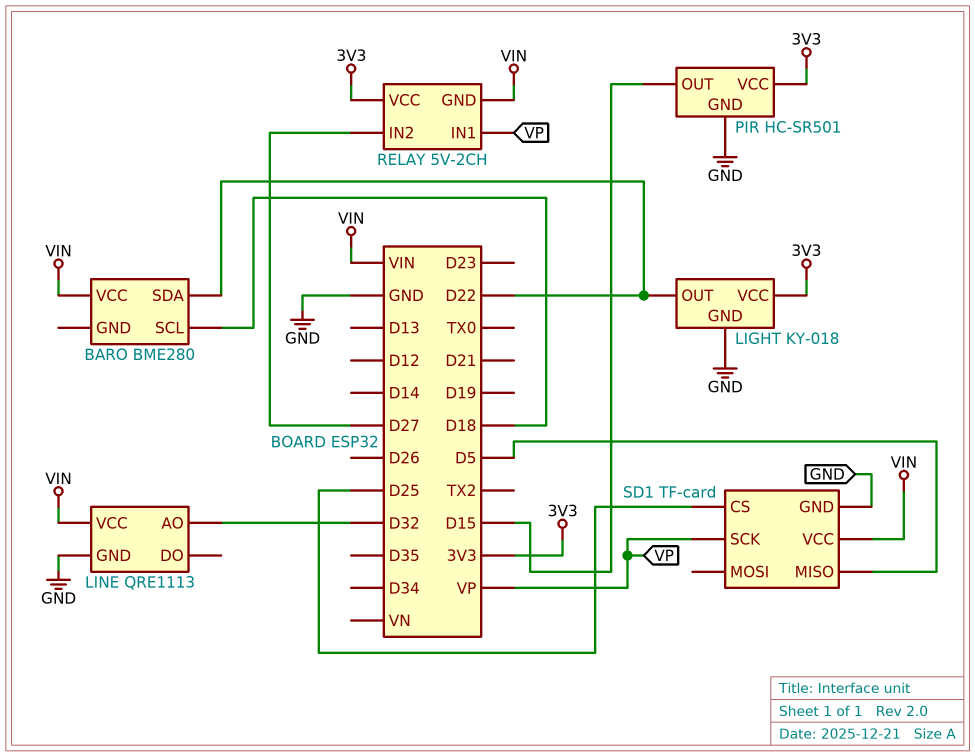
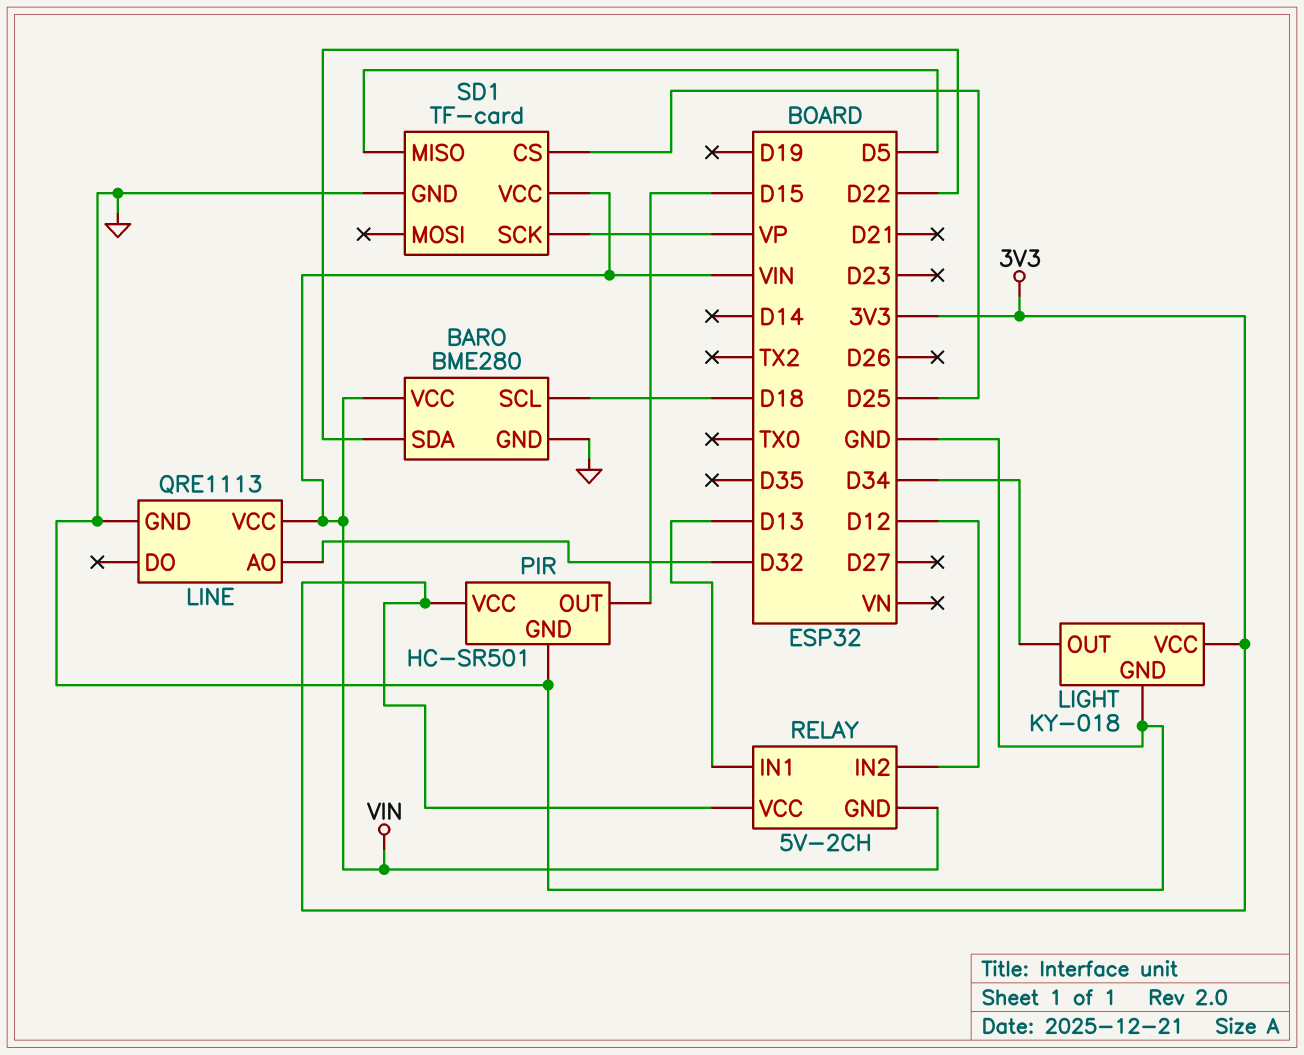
BARO pin GND: none -> GND
LIGHT pin OUT: D22 -> D34
RELAY pin IN1: VP -> D13
RELAY pin IN2: D27 -> D12

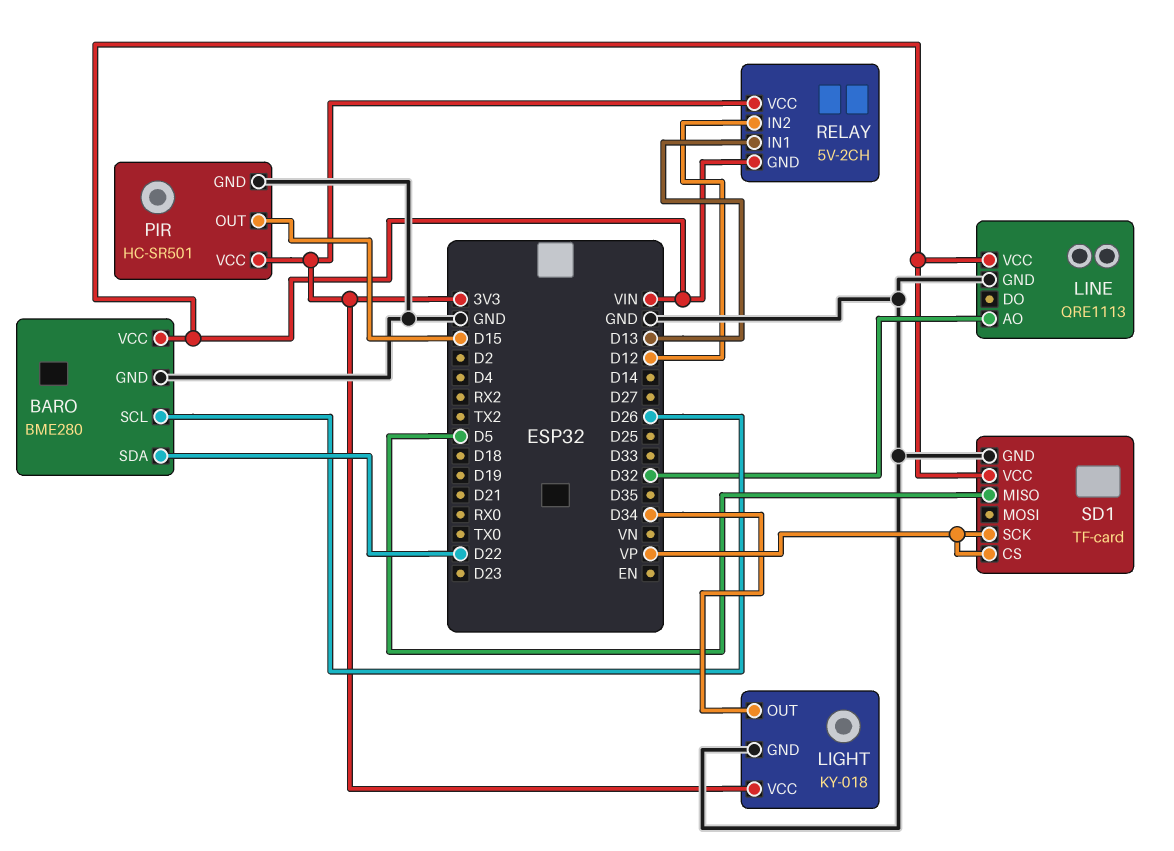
BARO pin SCL: D18 -> D26
SD1 pin CS: D25 -> VP

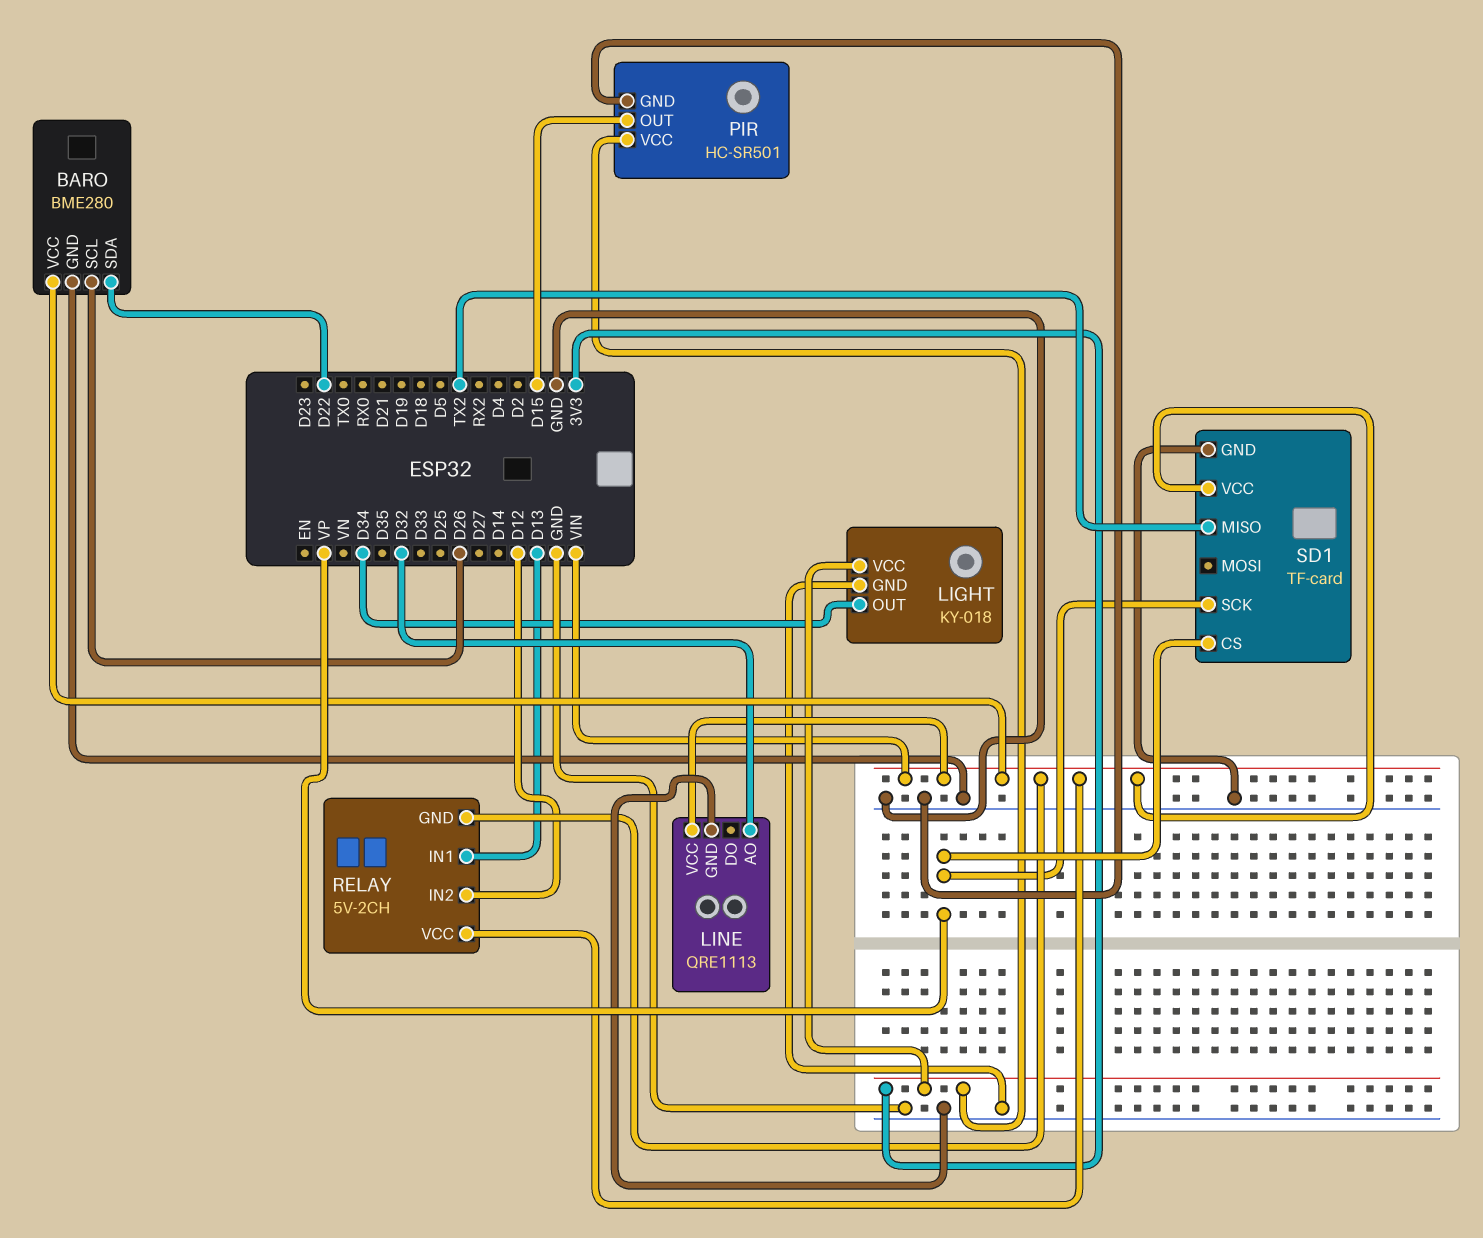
RELAY pin VCC: 3V3 -> VIN
SD1 pin MISO: D5 -> TX2

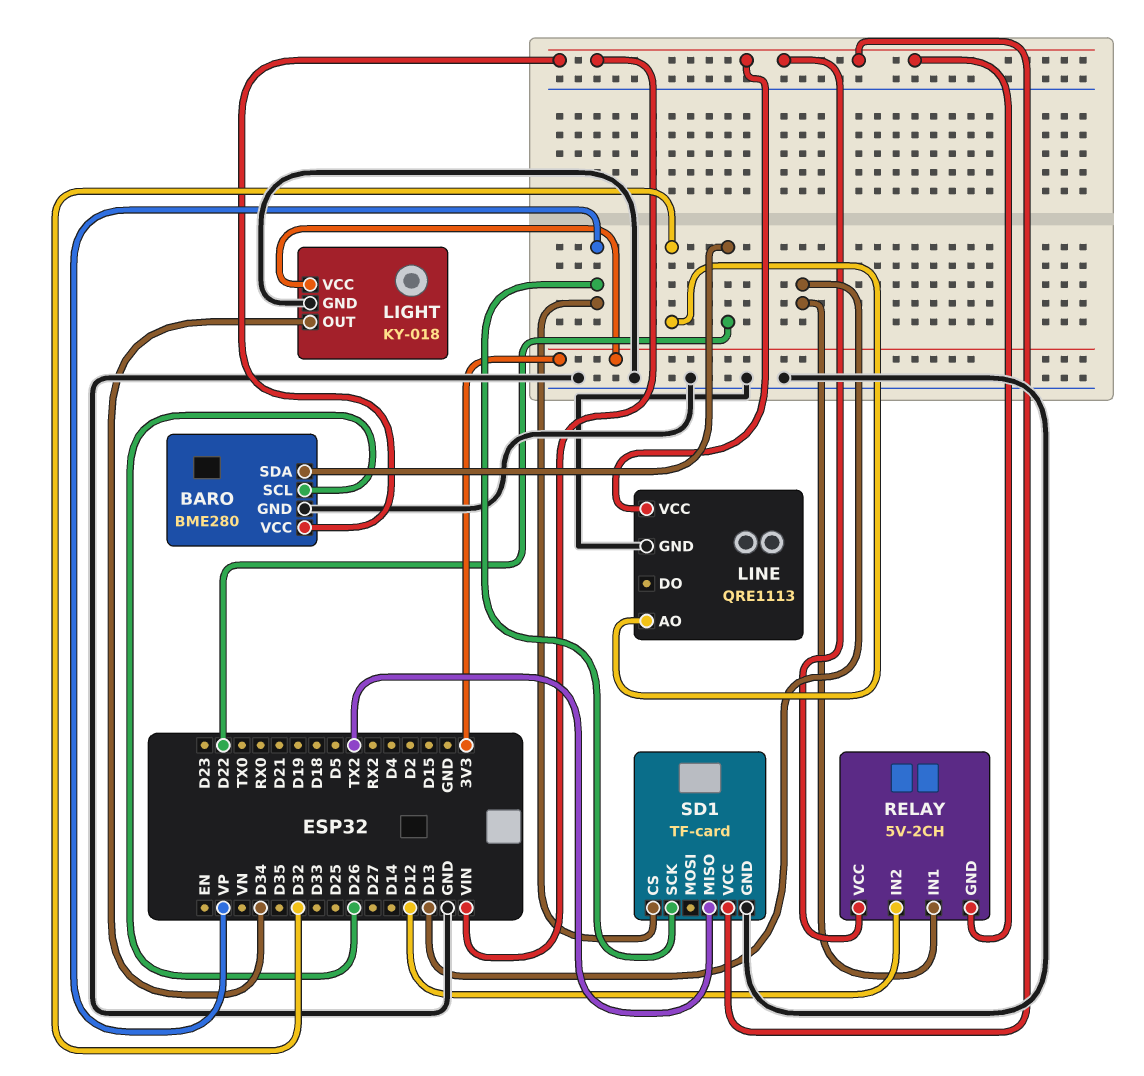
PIR: HC-SR501 -> none
PIR pin GND: GND -> none
PIR pin OUT: D15 -> none
PIR pin VCC: 3V3 -> none

